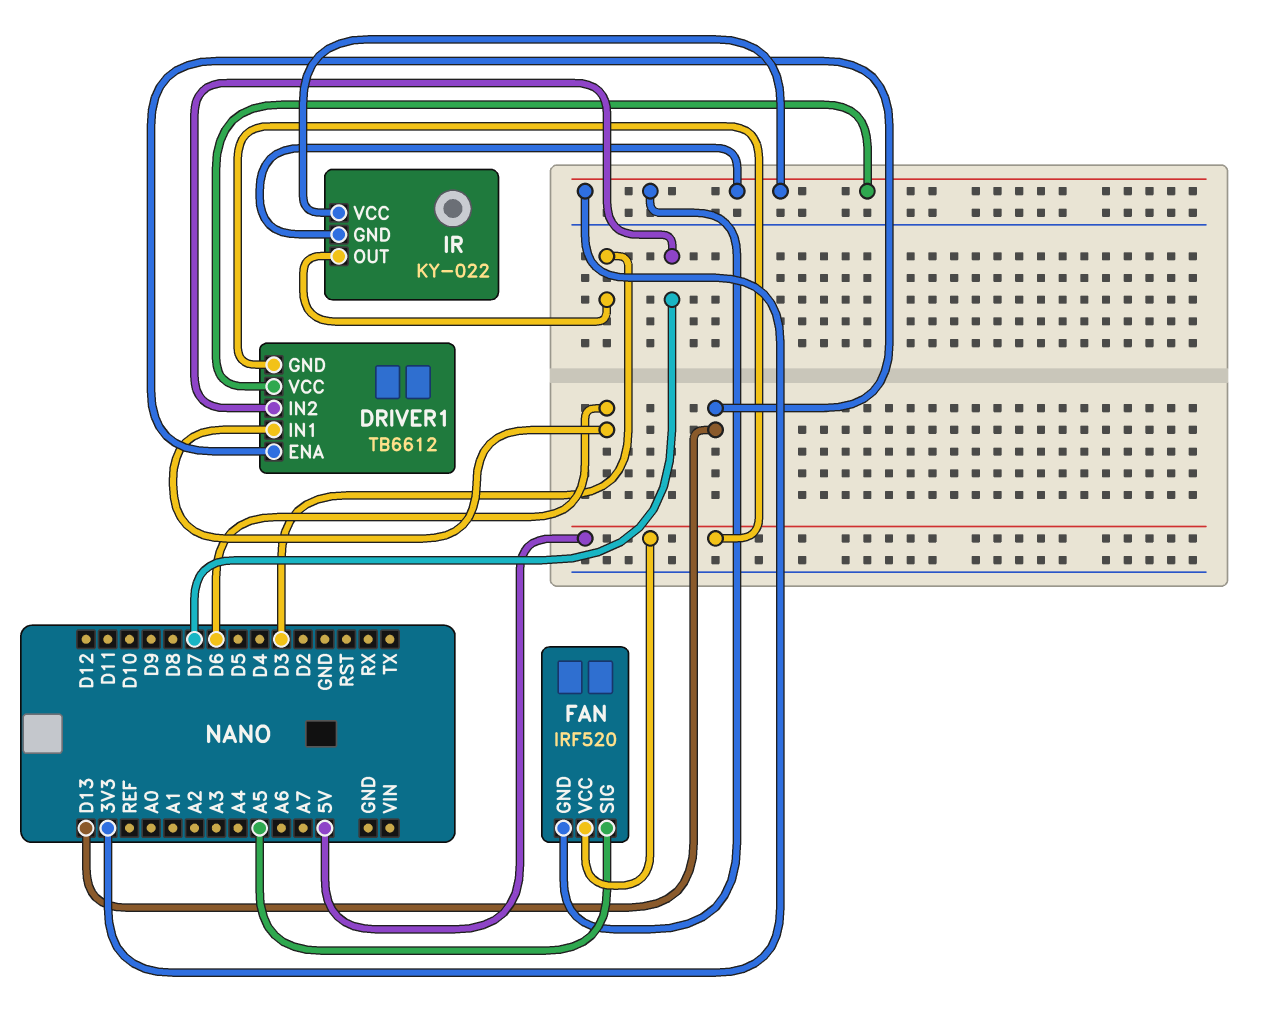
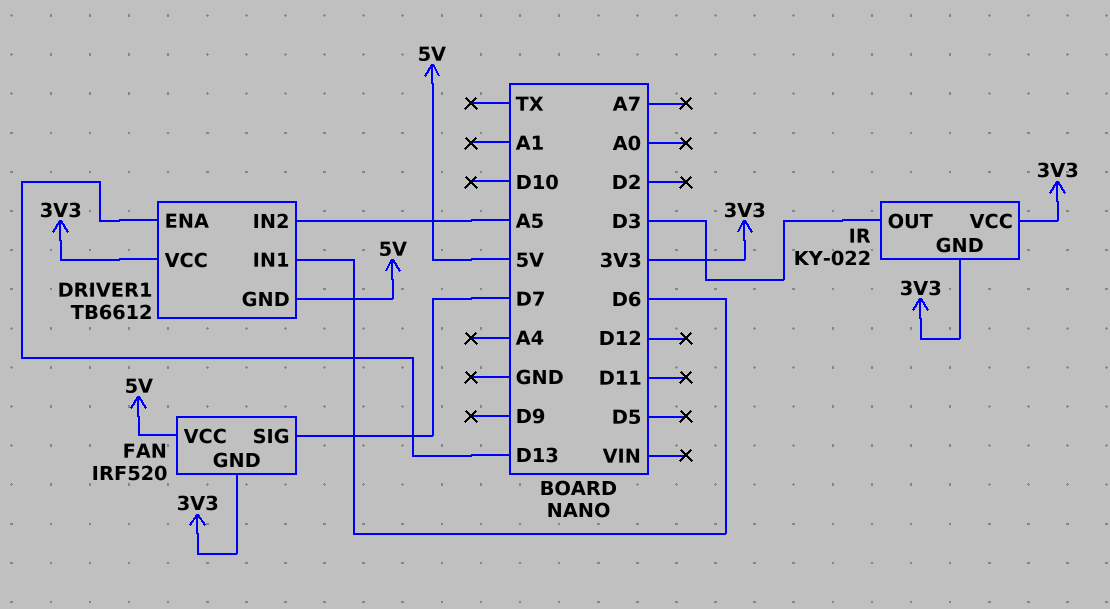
DRIVER1 pin IN2: D7 -> A5
FAN pin SIG: A5 -> D7

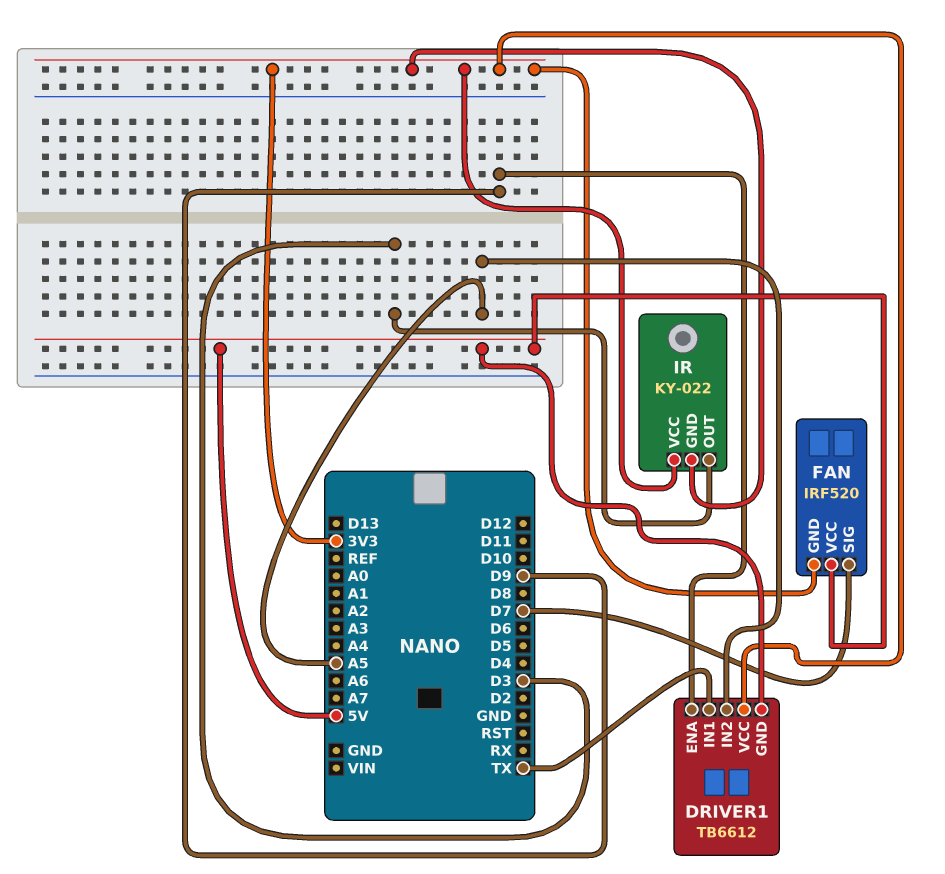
DRIVER1 pin ENA: D13 -> D9
DRIVER1 pin IN1: D6 -> TX

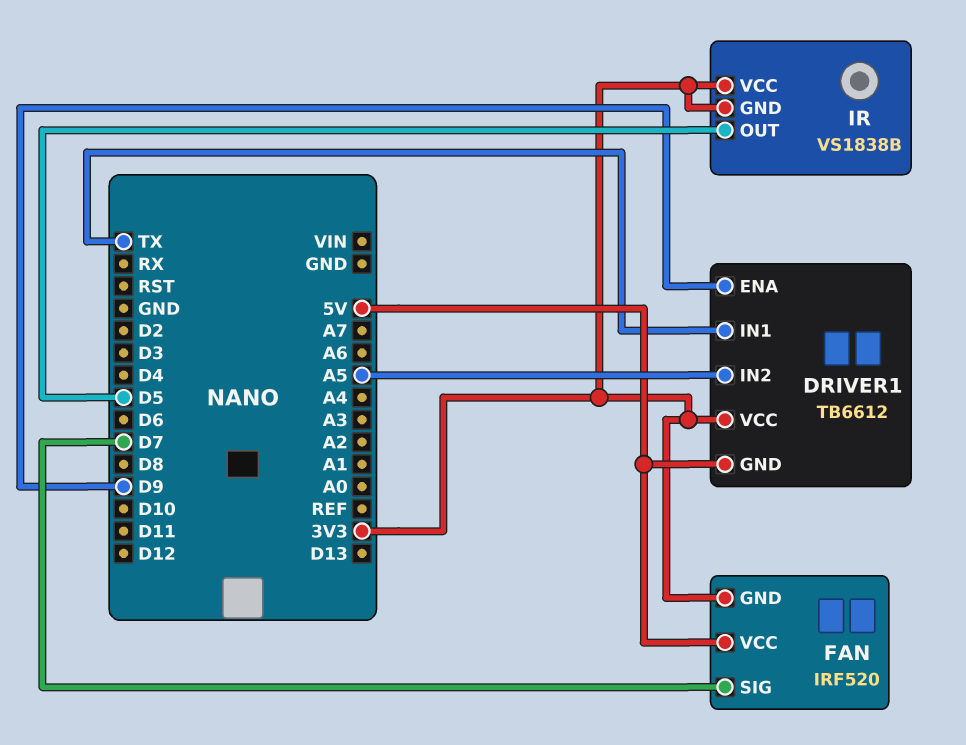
IR: KY-022 -> VS1838B
IR pin OUT: D3 -> D5

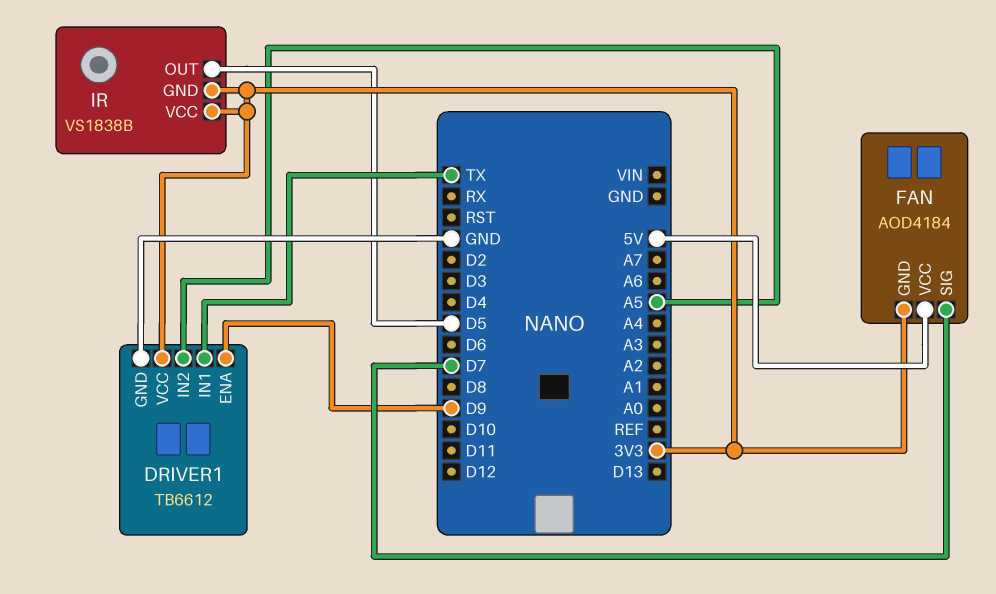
DRIVER1 pin GND: 5V -> GND
FAN: IRF520 -> AOD4184

